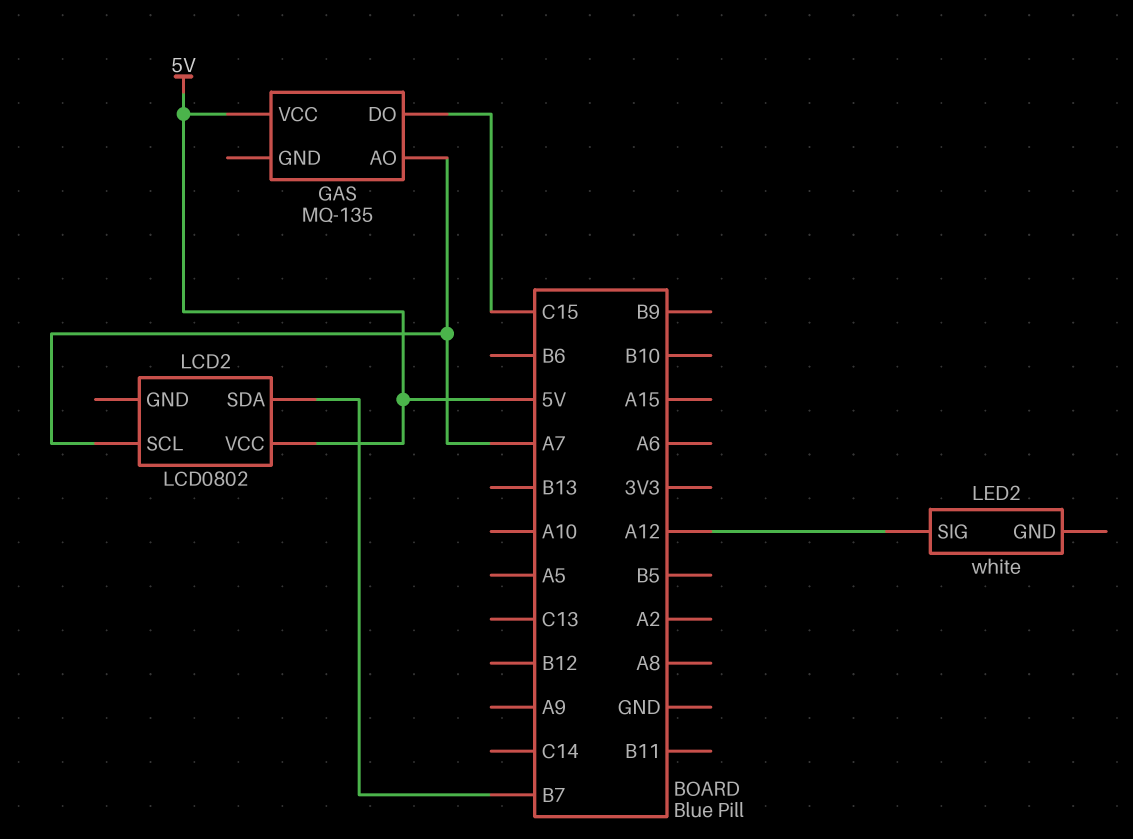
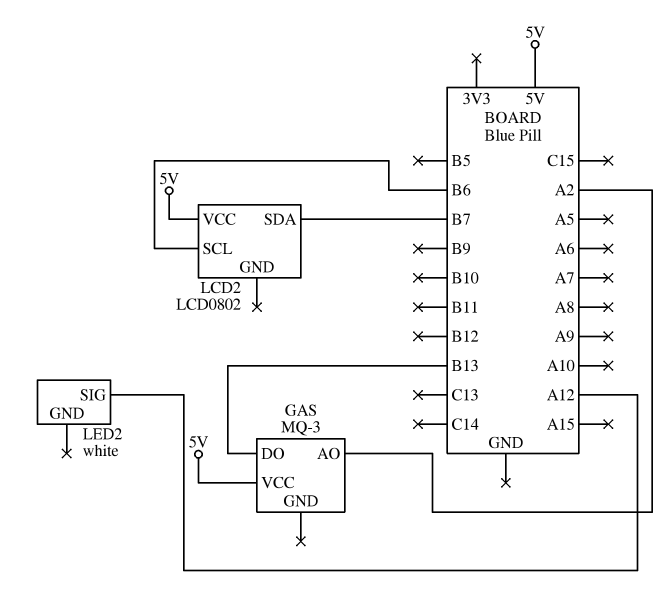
GAS: MQ-135 -> MQ-3
GAS pin AO: A7 -> A2
GAS pin DO: C15 -> B13
LCD2 pin SCL: A7 -> B6

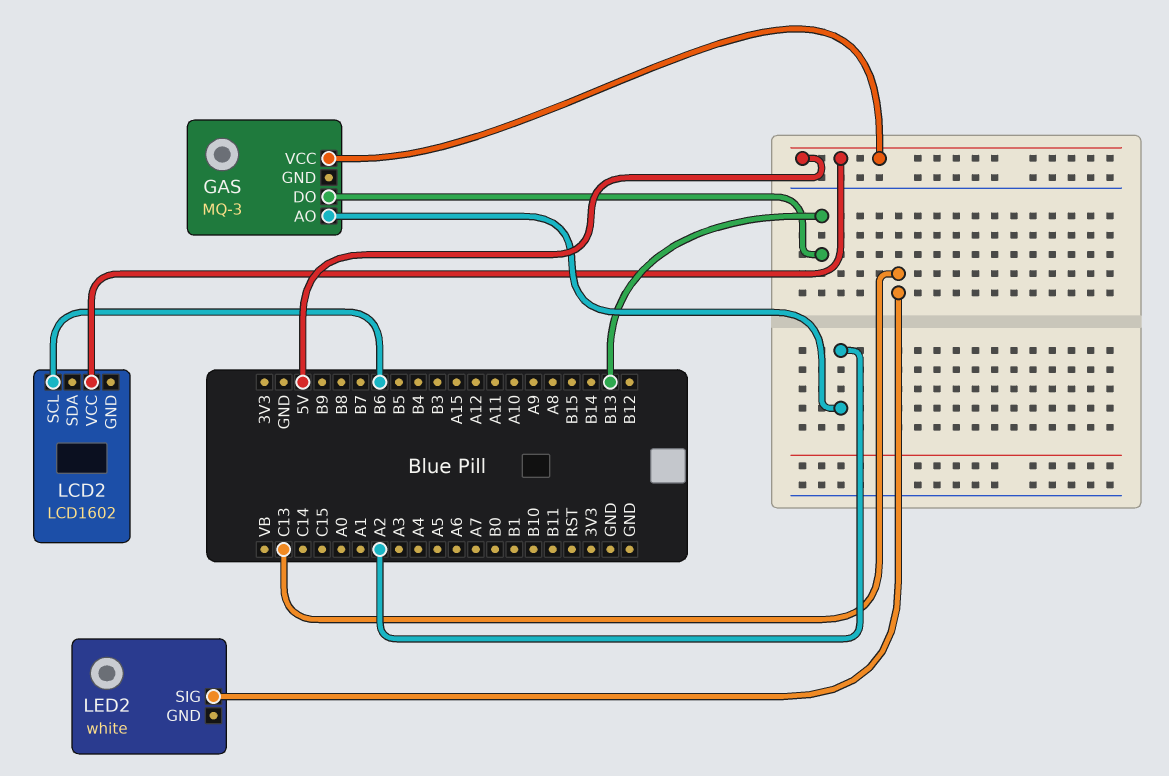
LCD2: LCD0802 -> LCD1602
LCD2 pin SDA: B7 -> none
LED2 pin SIG: A12 -> C13

